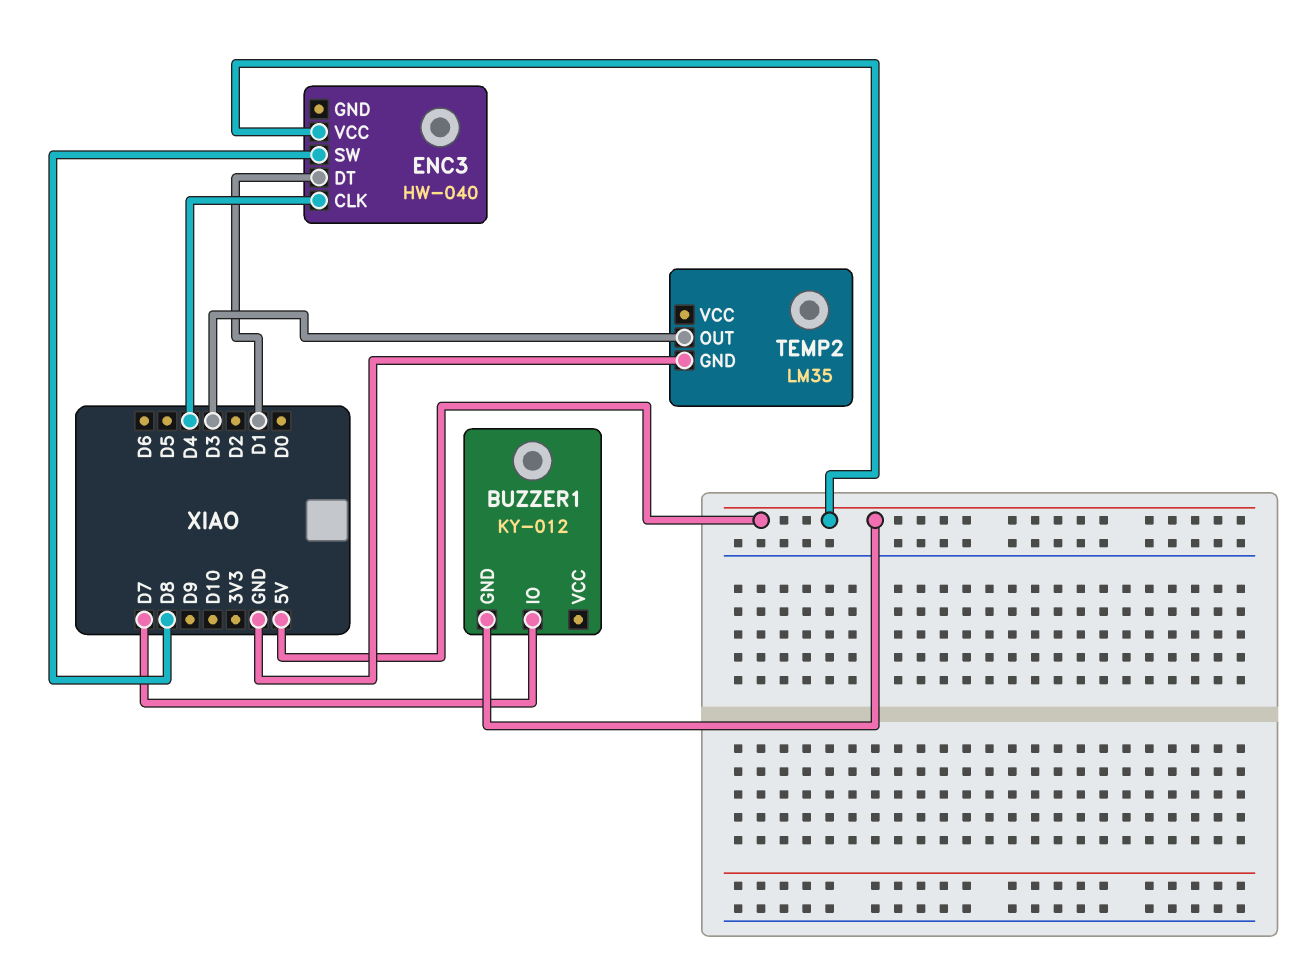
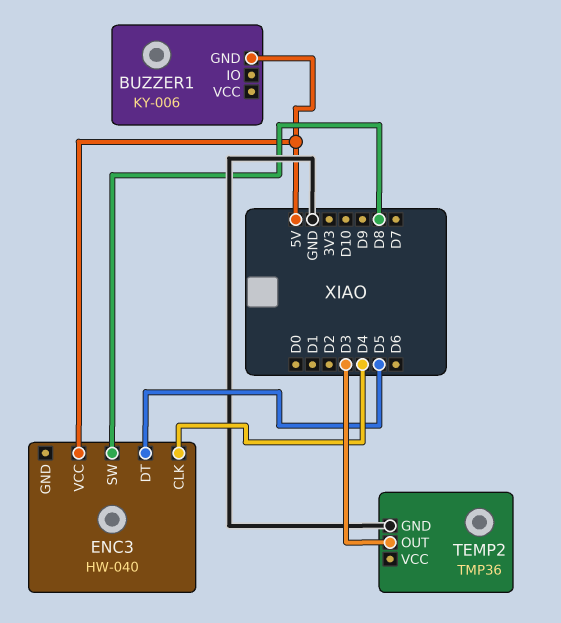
BUZZER1: KY-012 -> KY-006
BUZZER1 pin IO: D7 -> none
ENC3 pin DT: D1 -> D5
TEMP2: LM35 -> TMP36

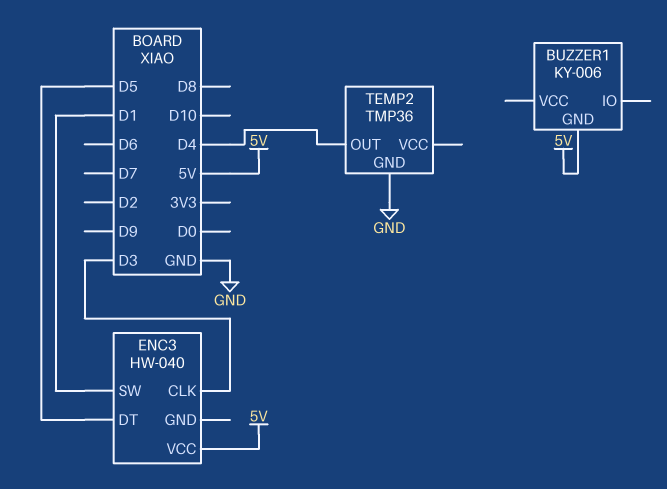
ENC3 pin CLK: D4 -> D3
ENC3 pin SW: D8 -> D1
TEMP2 pin OUT: D3 -> D4

